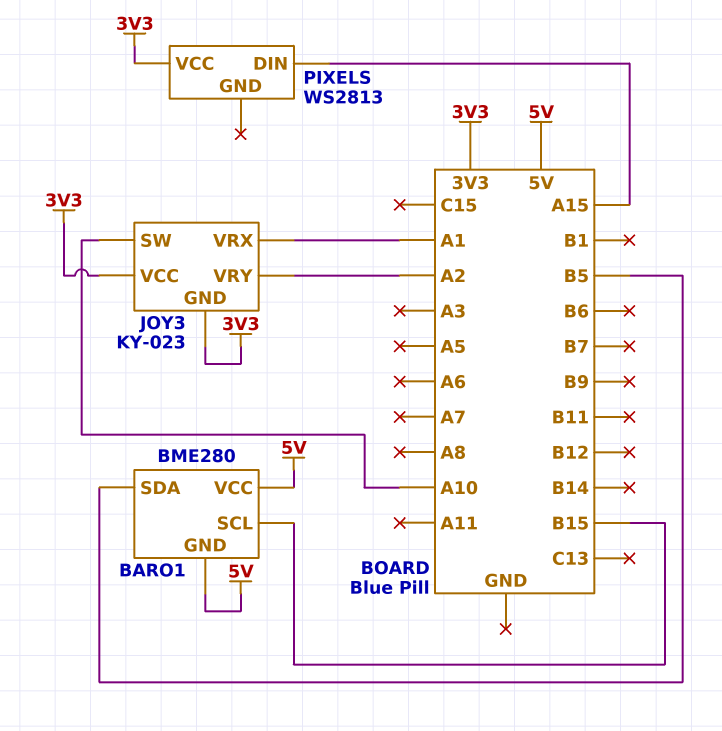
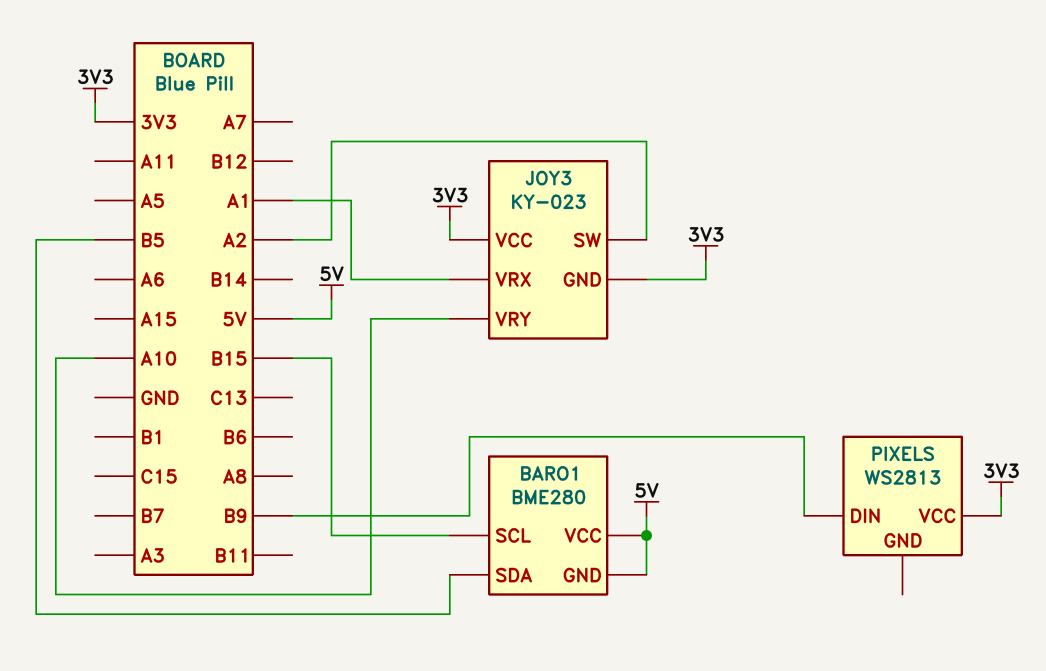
JOY3 pin SW: A10 -> A2
JOY3 pin VRY: A2 -> A10
PIXELS pin DIN: A15 -> B9

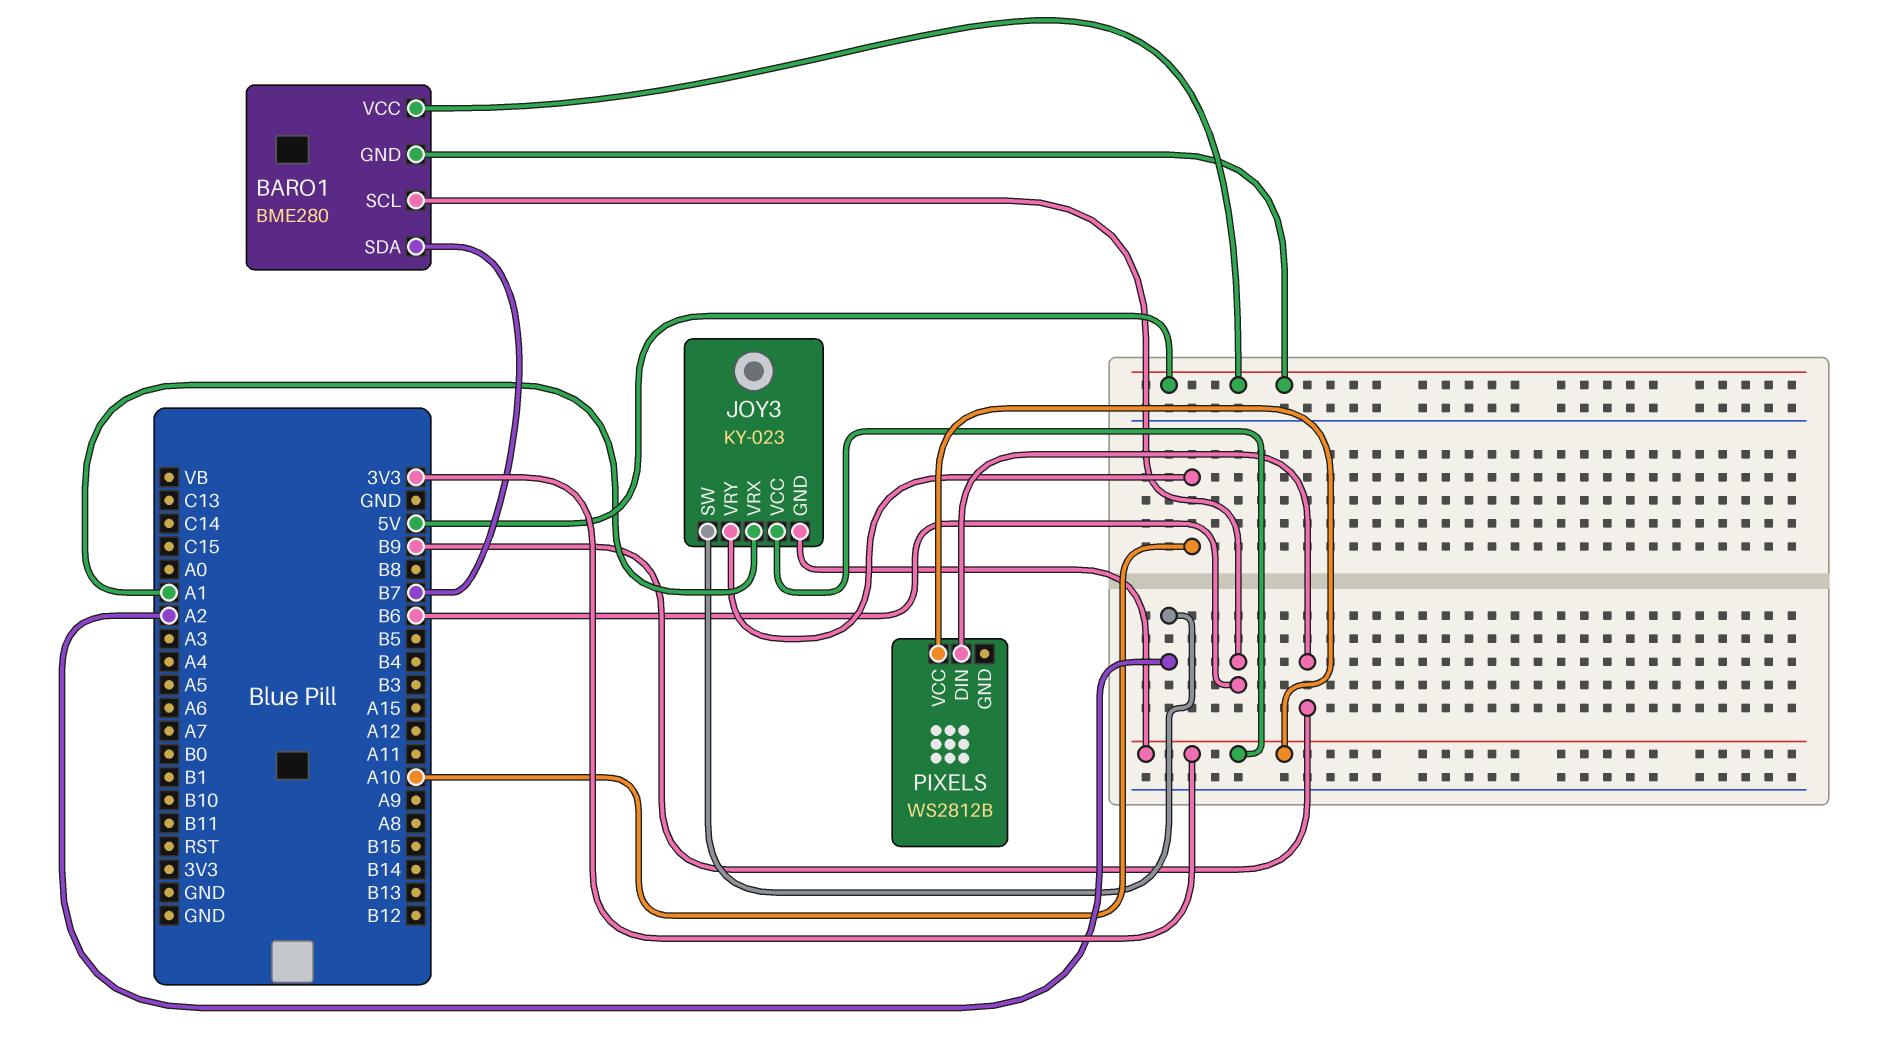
BARO1 pin SCL: B15 -> B6
BARO1 pin SDA: B5 -> B7
PIXELS: WS2813 -> WS2812B

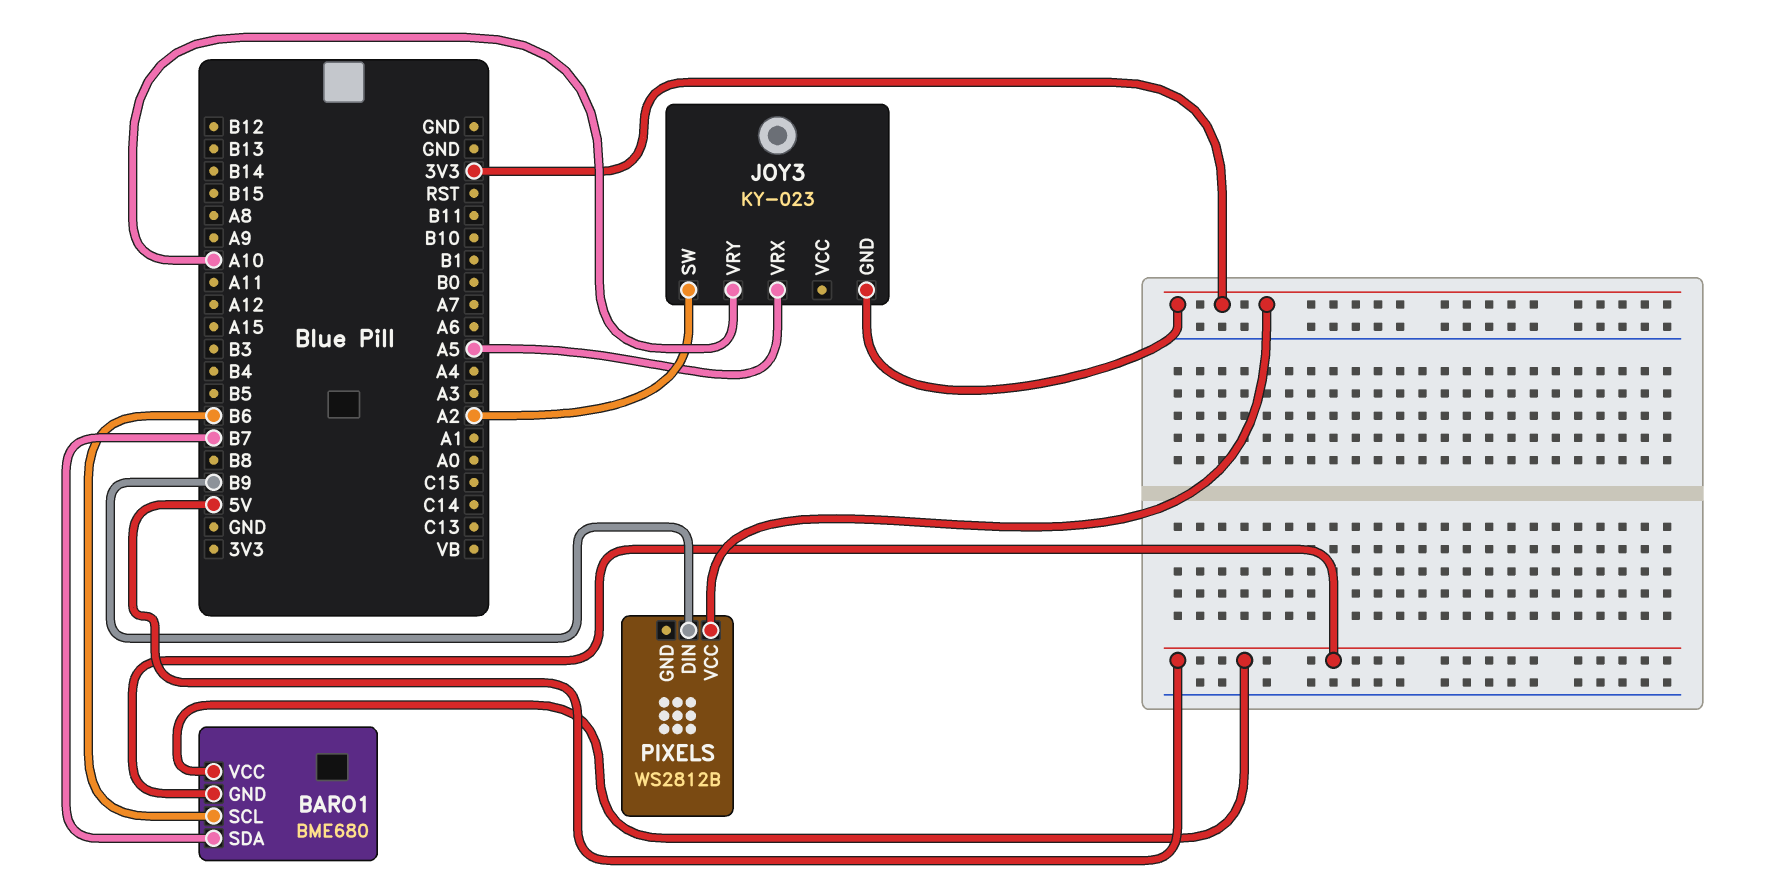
BARO1: BME280 -> BME680
JOY3 pin VCC: 3V3 -> none
JOY3 pin VRX: A1 -> A5

